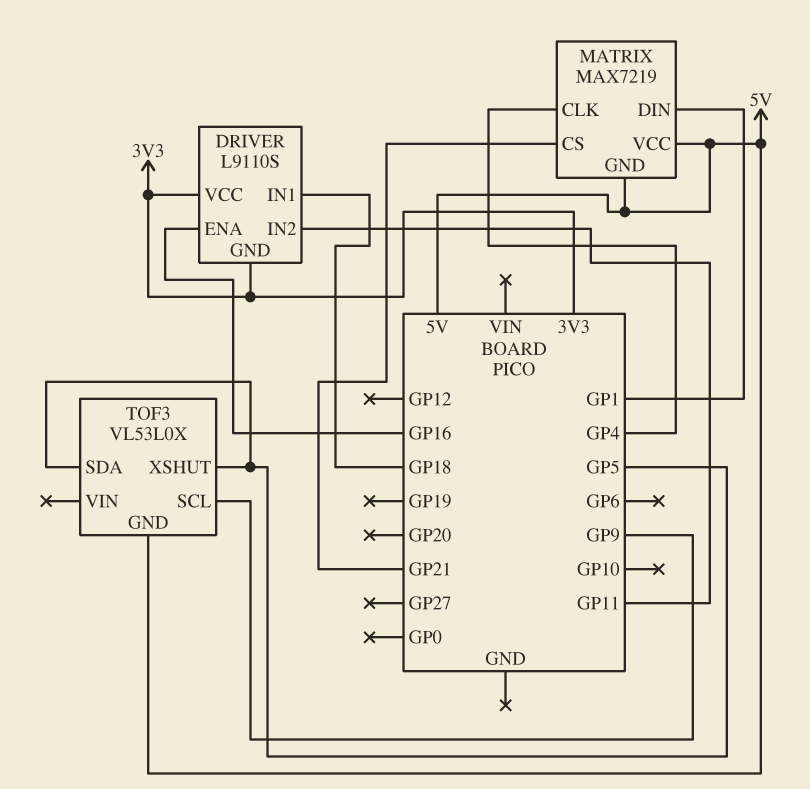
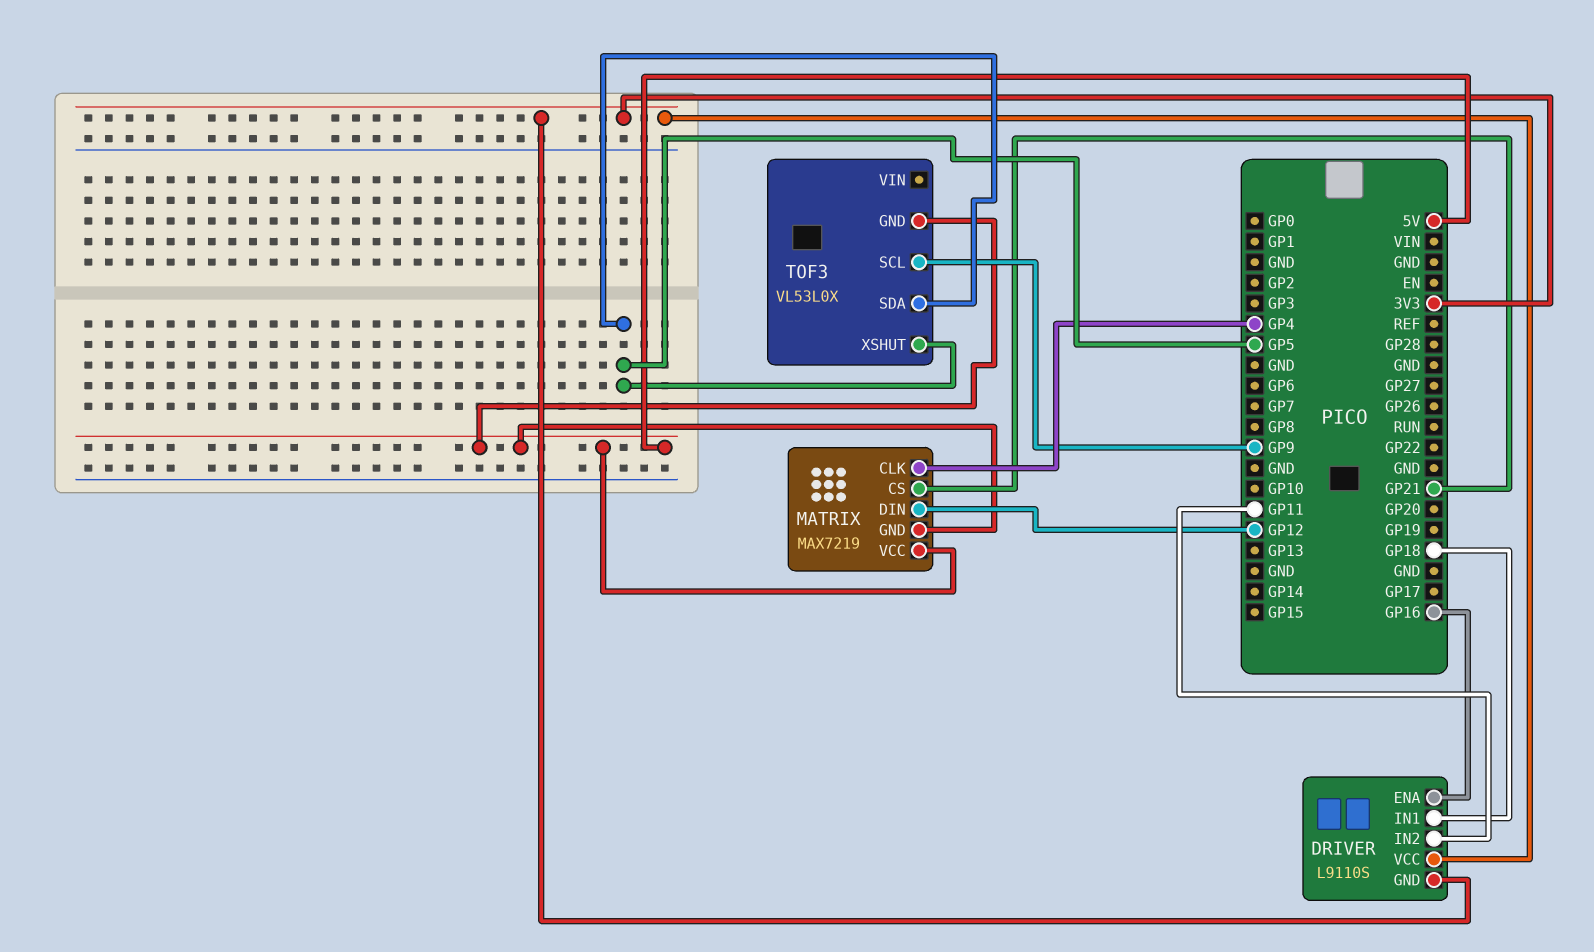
MATRIX pin DIN: GP1 -> GP12

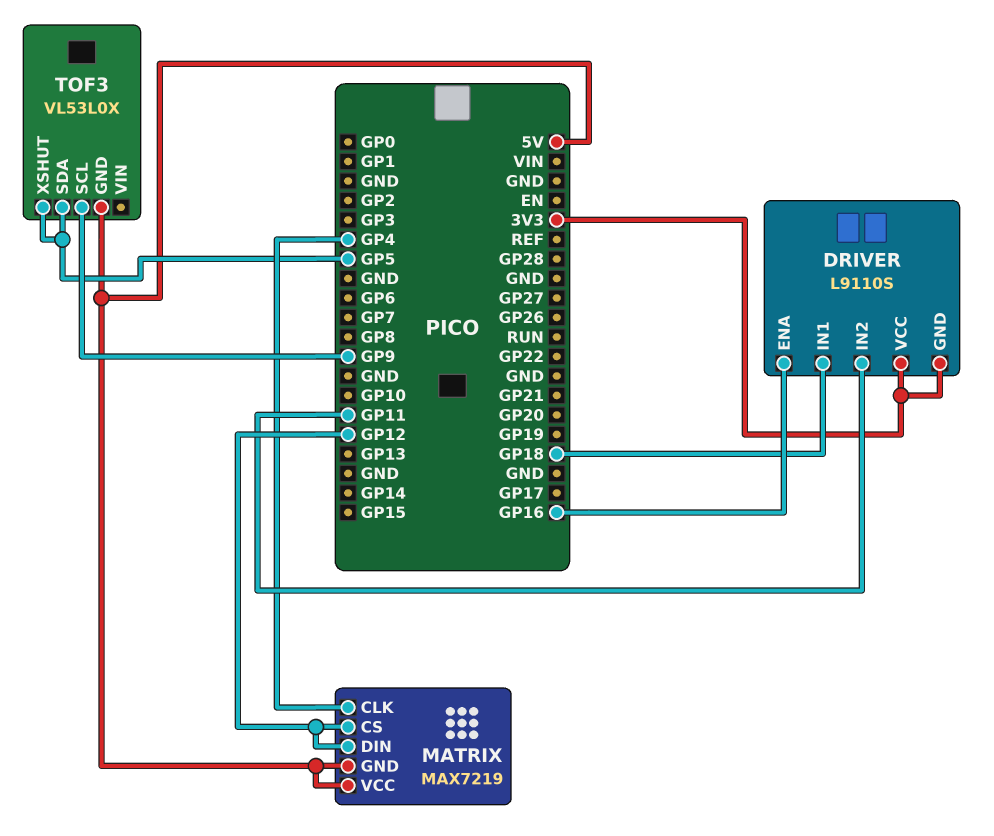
MATRIX pin CS: GP21 -> GP12

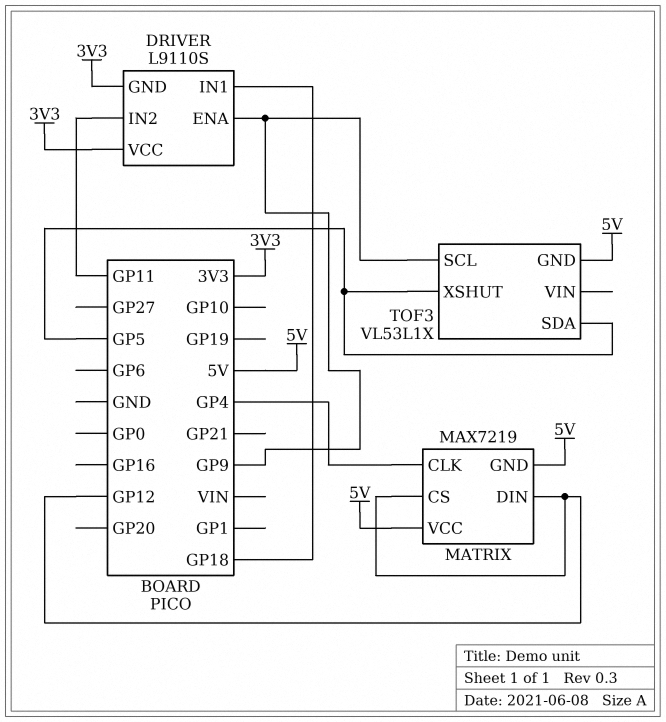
DRIVER pin ENA: GP16 -> GP9
TOF3: VL53L0X -> VL53L1X

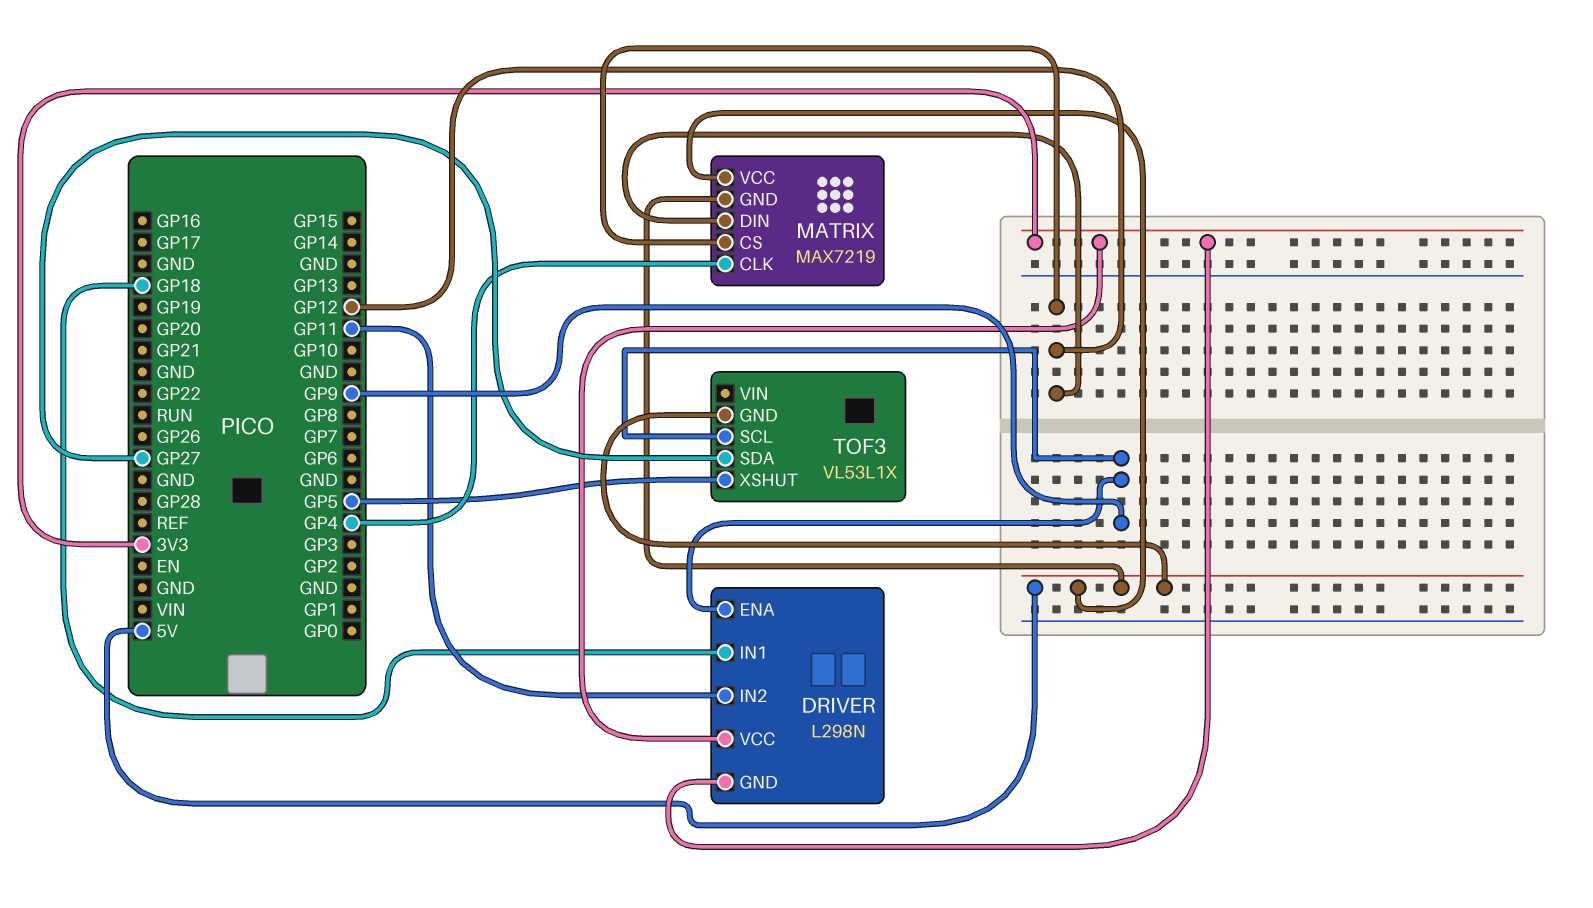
DRIVER: L9110S -> L298N
TOF3 pin SDA: GP5 -> GP27

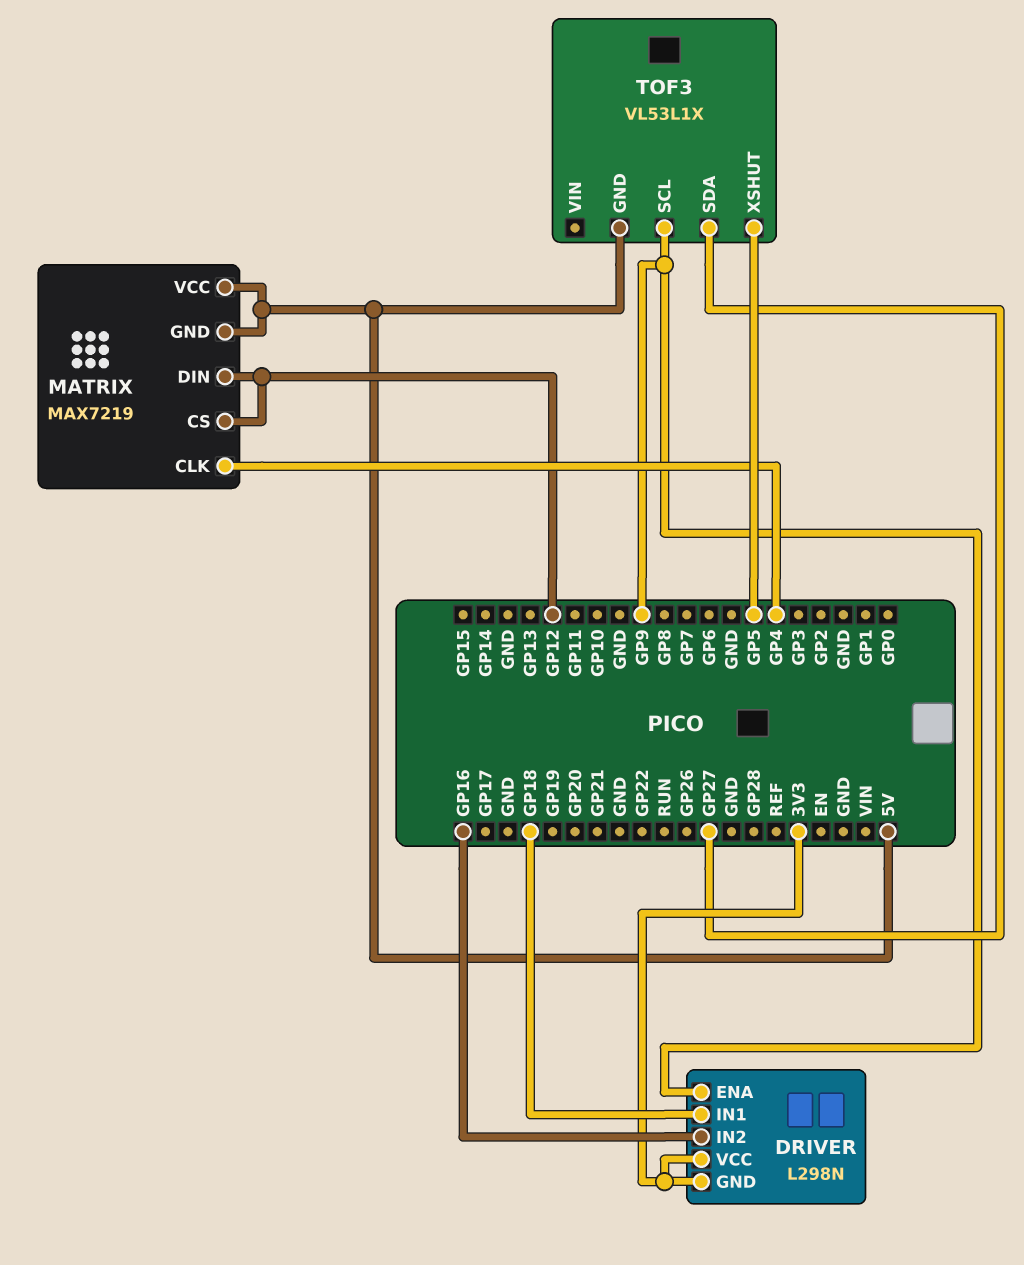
DRIVER pin IN2: GP11 -> GP16

